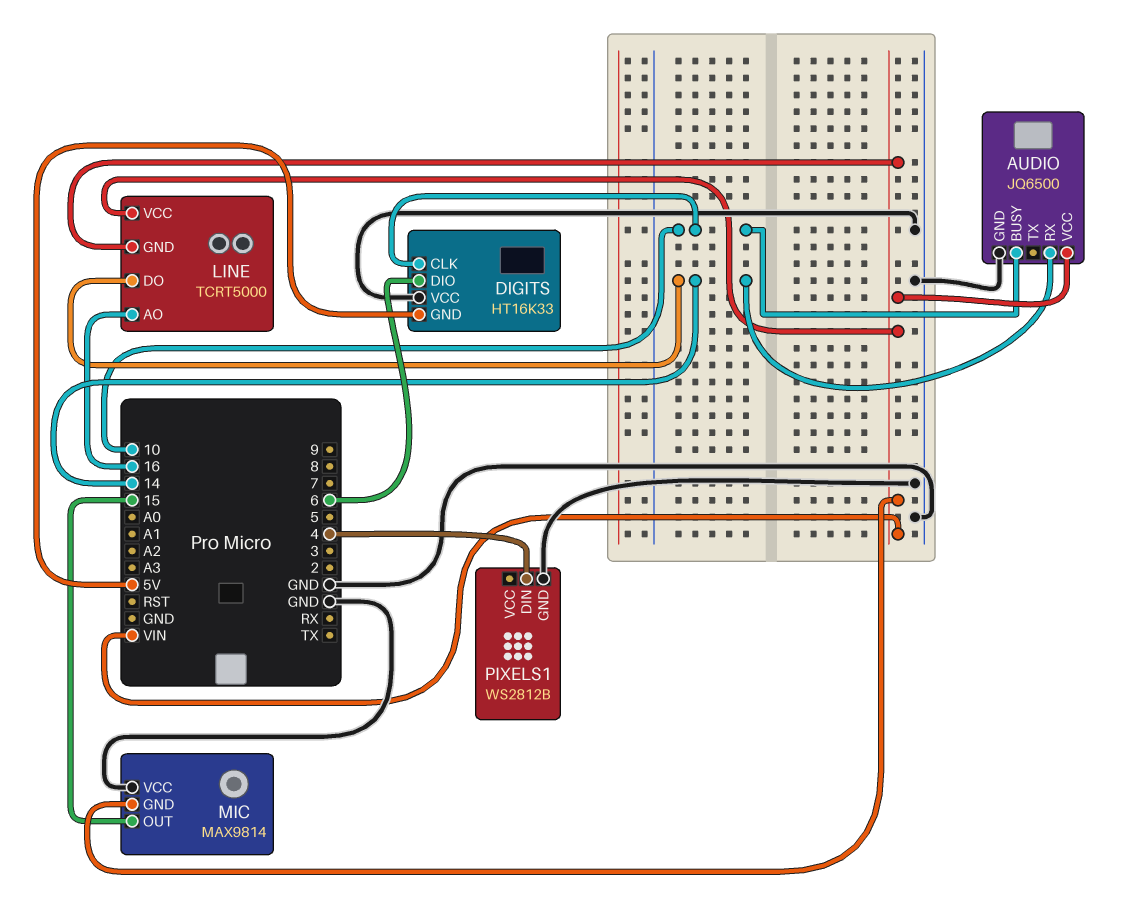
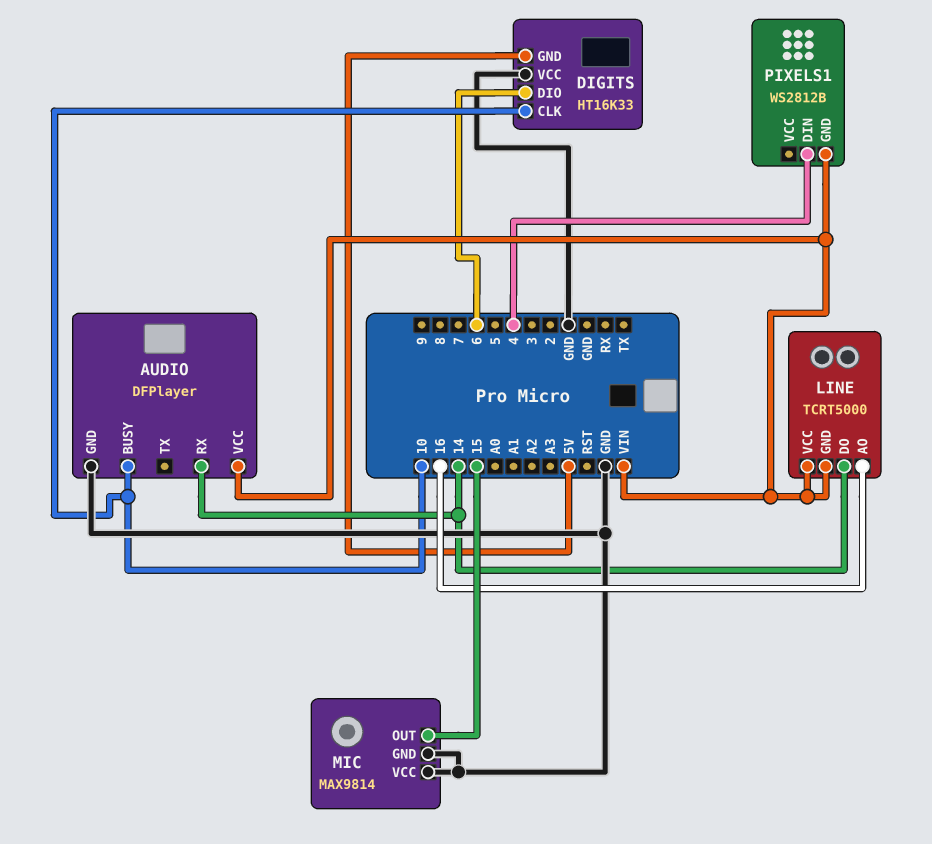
AUDIO: JQ6500 -> DFPlayer
MIC pin GND: VIN -> GND
PIXELS1 pin GND: GND -> VIN

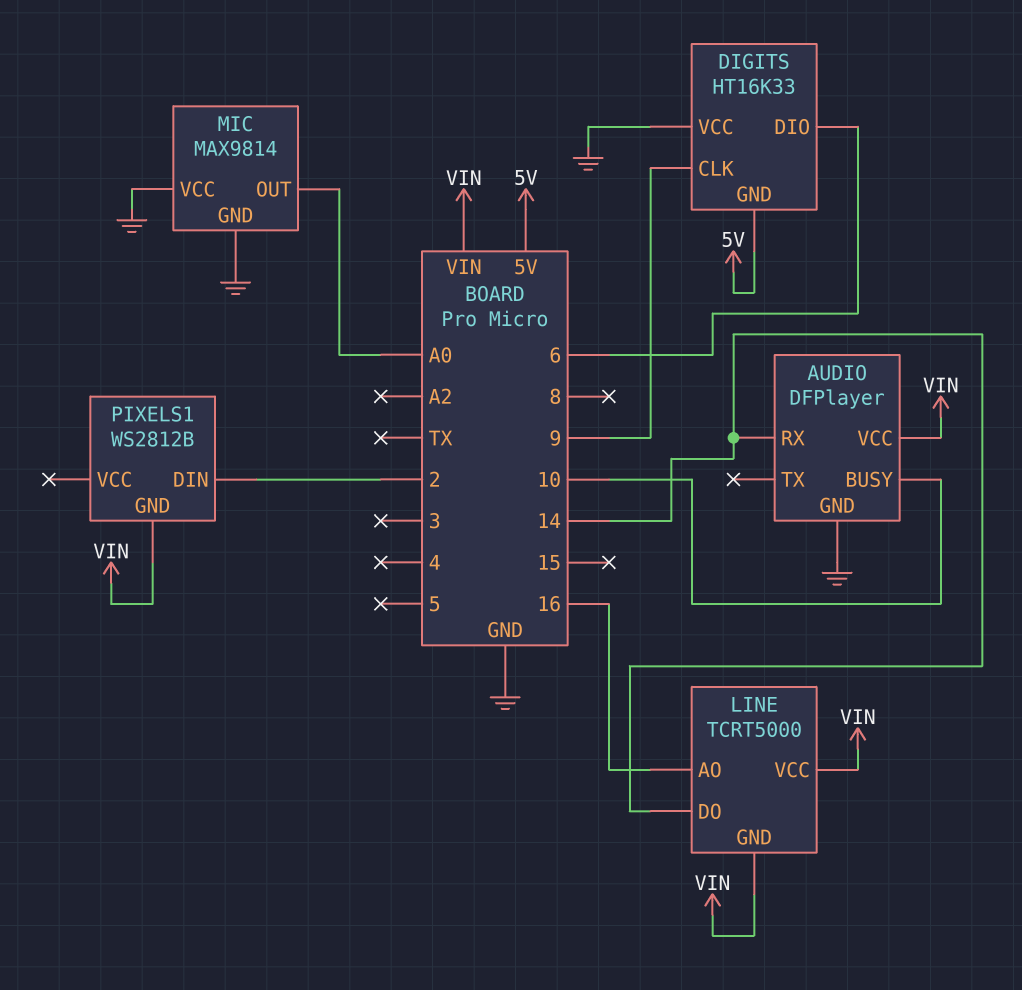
DIGITS pin CLK: 10 -> 9
MIC pin OUT: 15 -> A0
PIXELS1 pin DIN: 4 -> 2

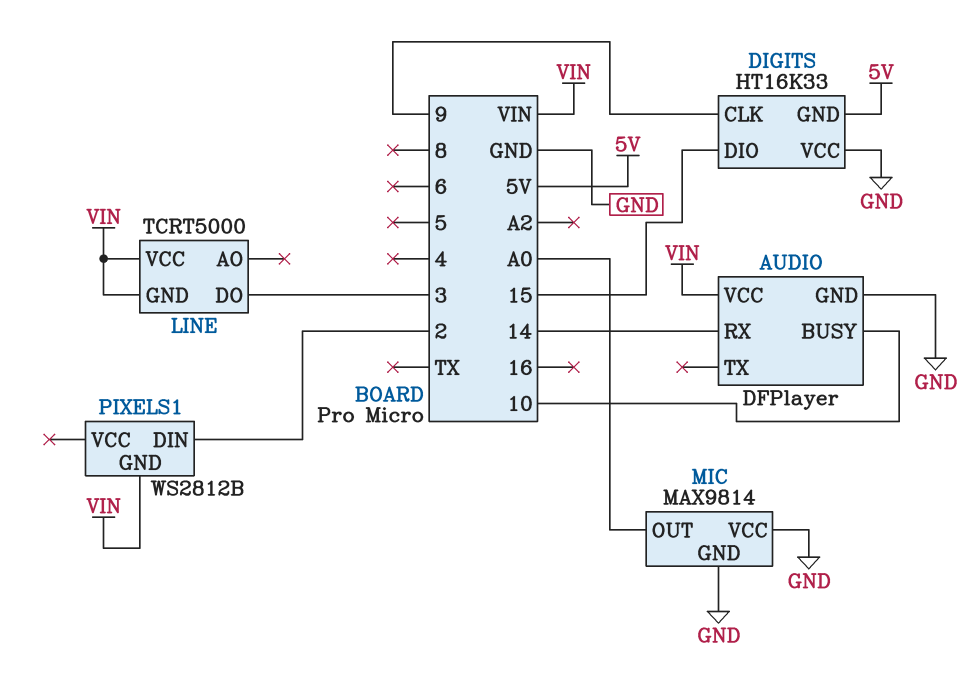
DIGITS pin DIO: 6 -> 15
LINE pin AO: 16 -> none
LINE pin DO: 14 -> 3

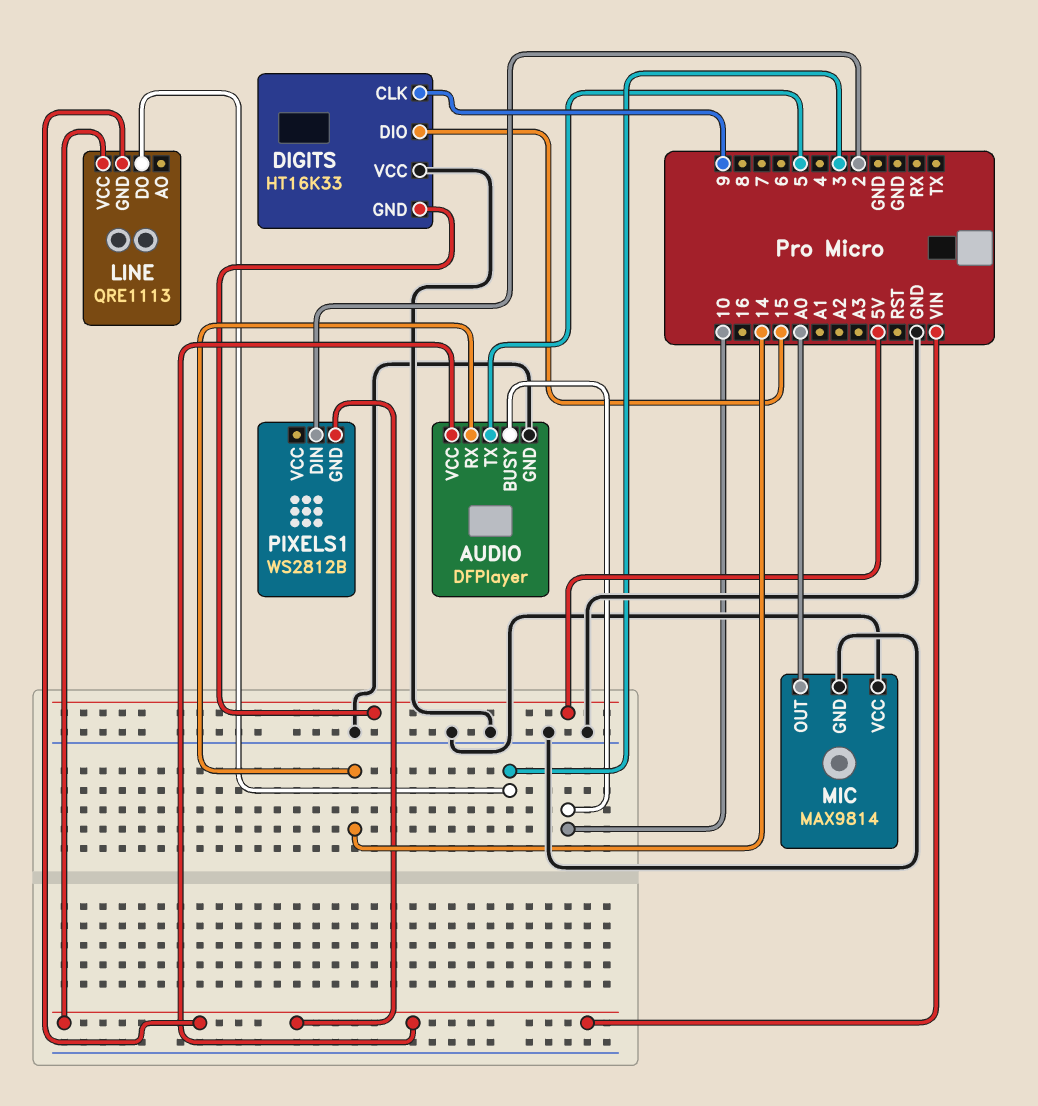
AUDIO pin TX: none -> 5
LINE: TCRT5000 -> QRE1113

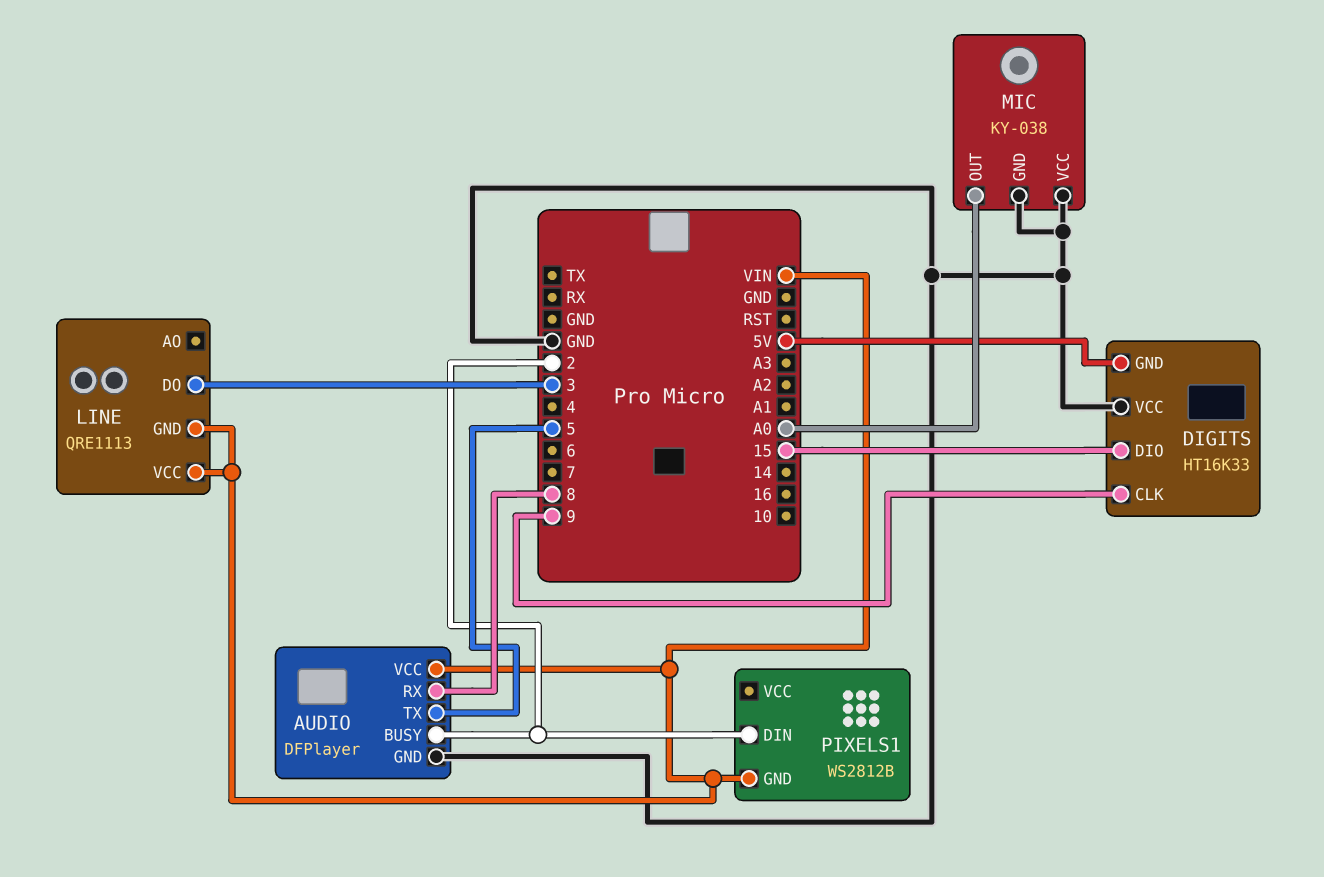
AUDIO pin BUSY: 10 -> 2
AUDIO pin RX: 14 -> 8
MIC: MAX9814 -> KY-038

